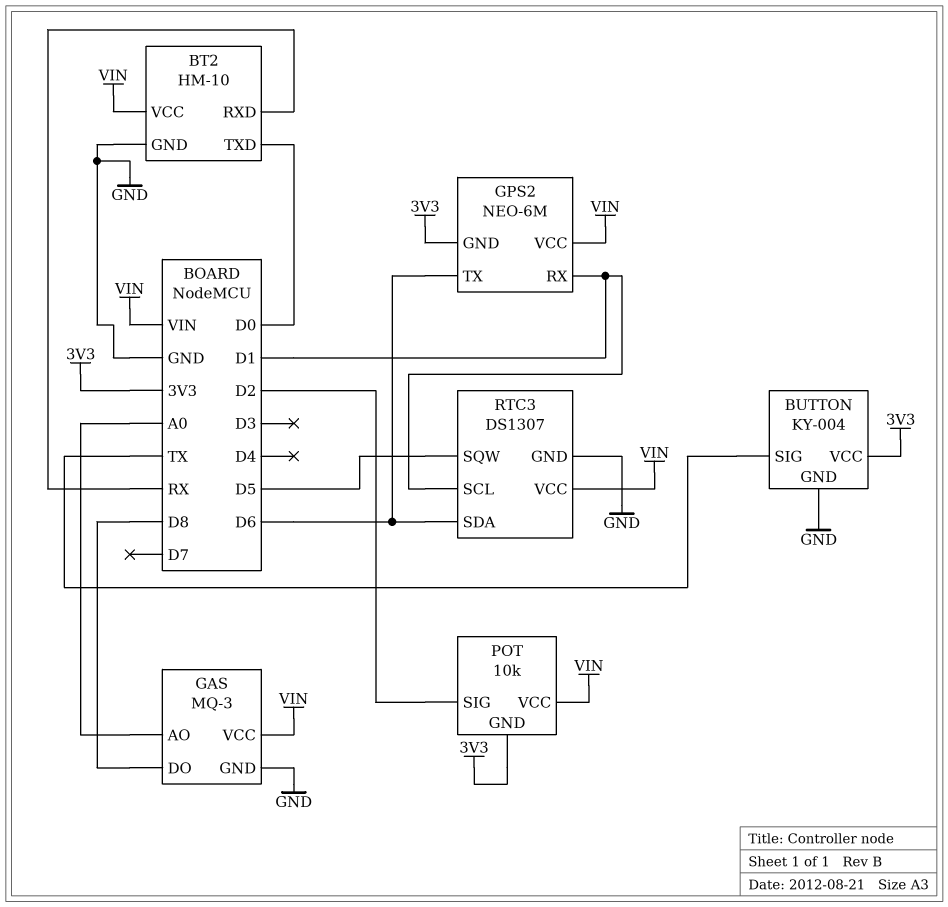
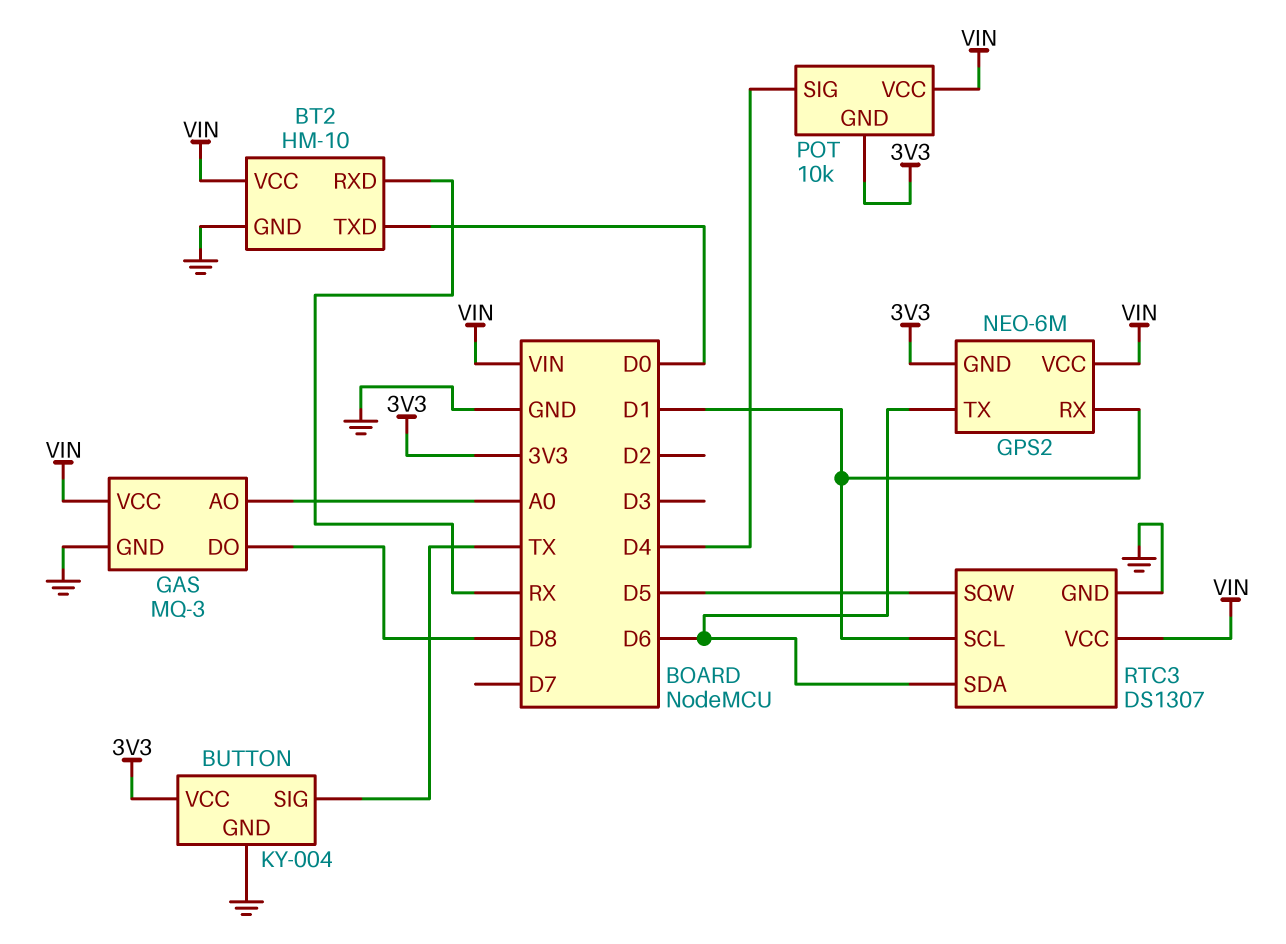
POT pin SIG: D2 -> D4

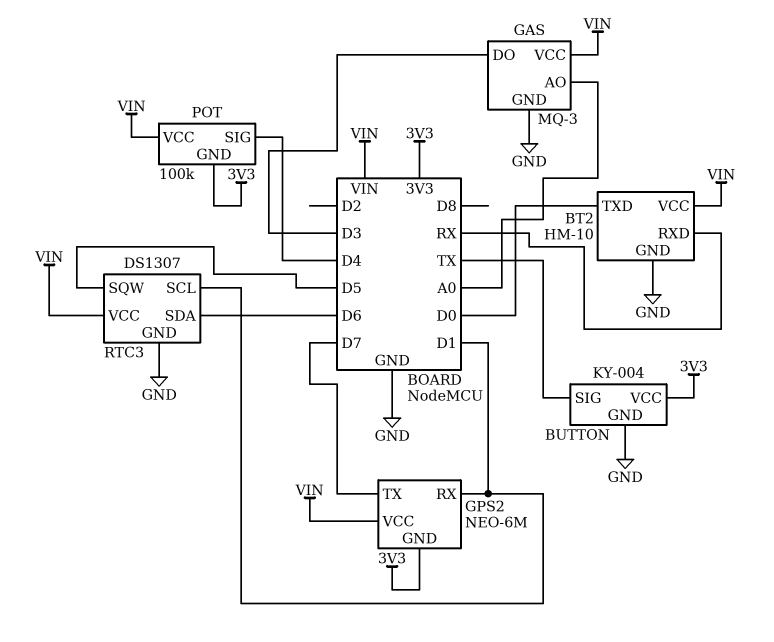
GAS pin DO: D8 -> D3
GPS2 pin TX: D6 -> D7
POT: 10k -> 100k

